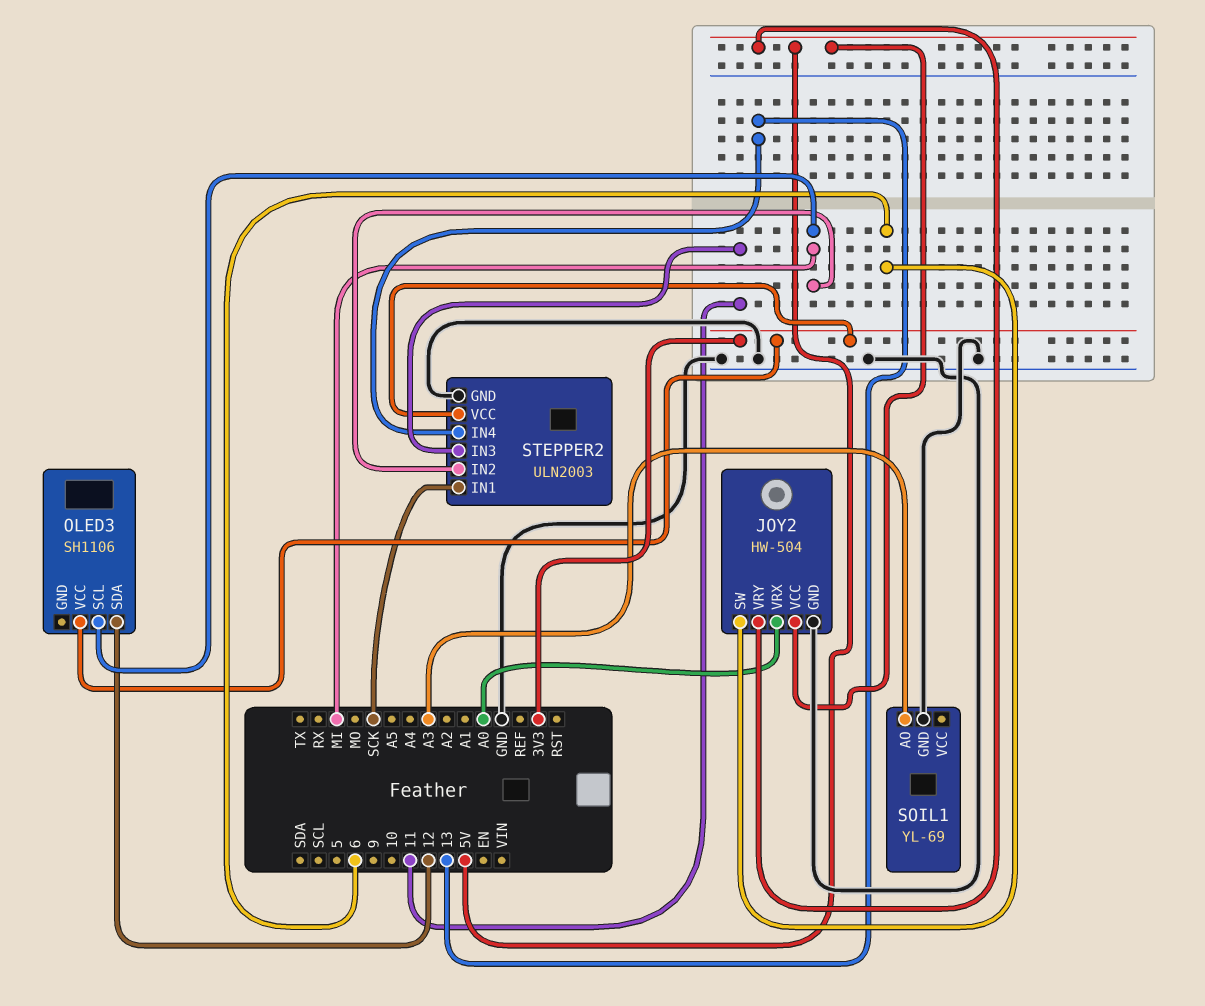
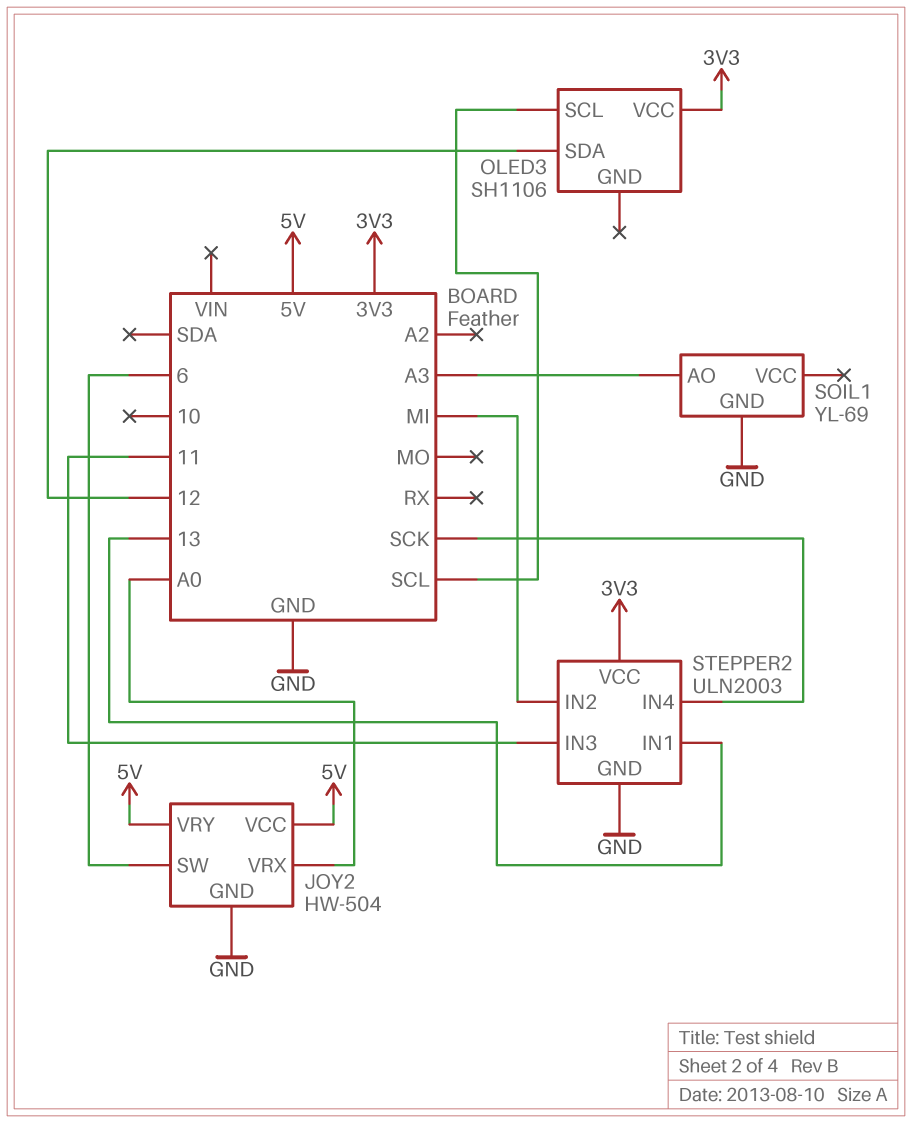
OLED3 pin SCL: MI -> SCL
STEPPER2 pin IN1: SCK -> 13
STEPPER2 pin IN4: 13 -> SCK

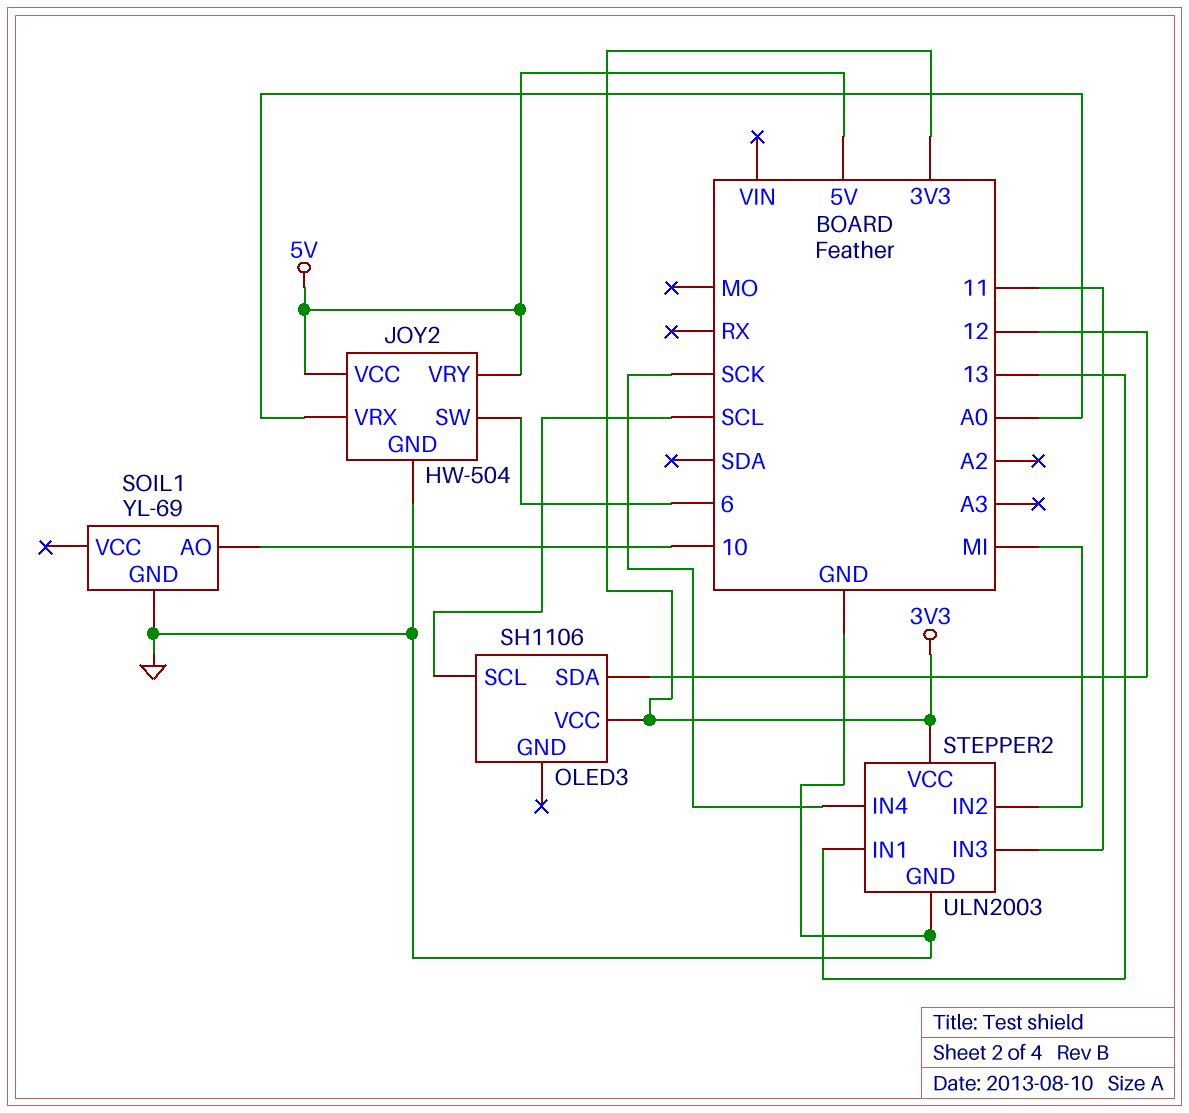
SOIL1 pin AO: A3 -> 10

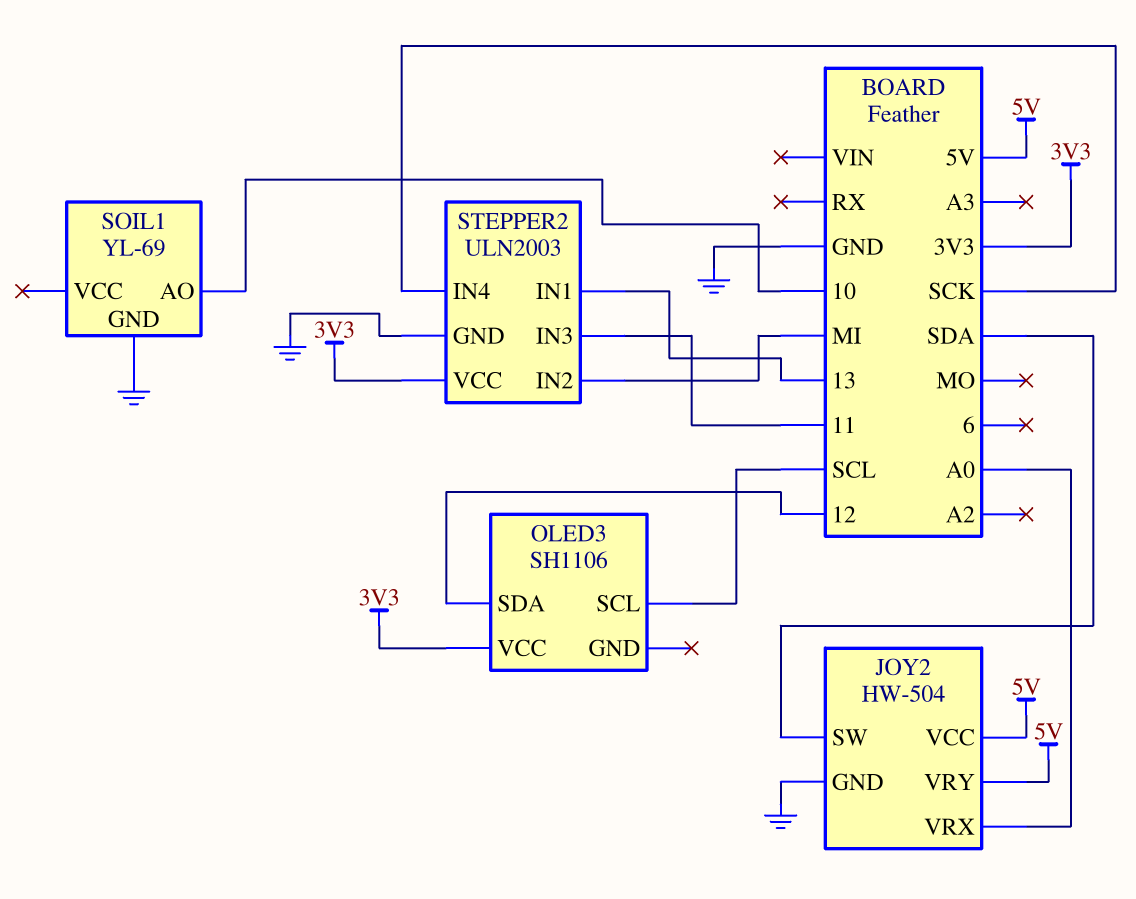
JOY2 pin SW: 6 -> SDA

